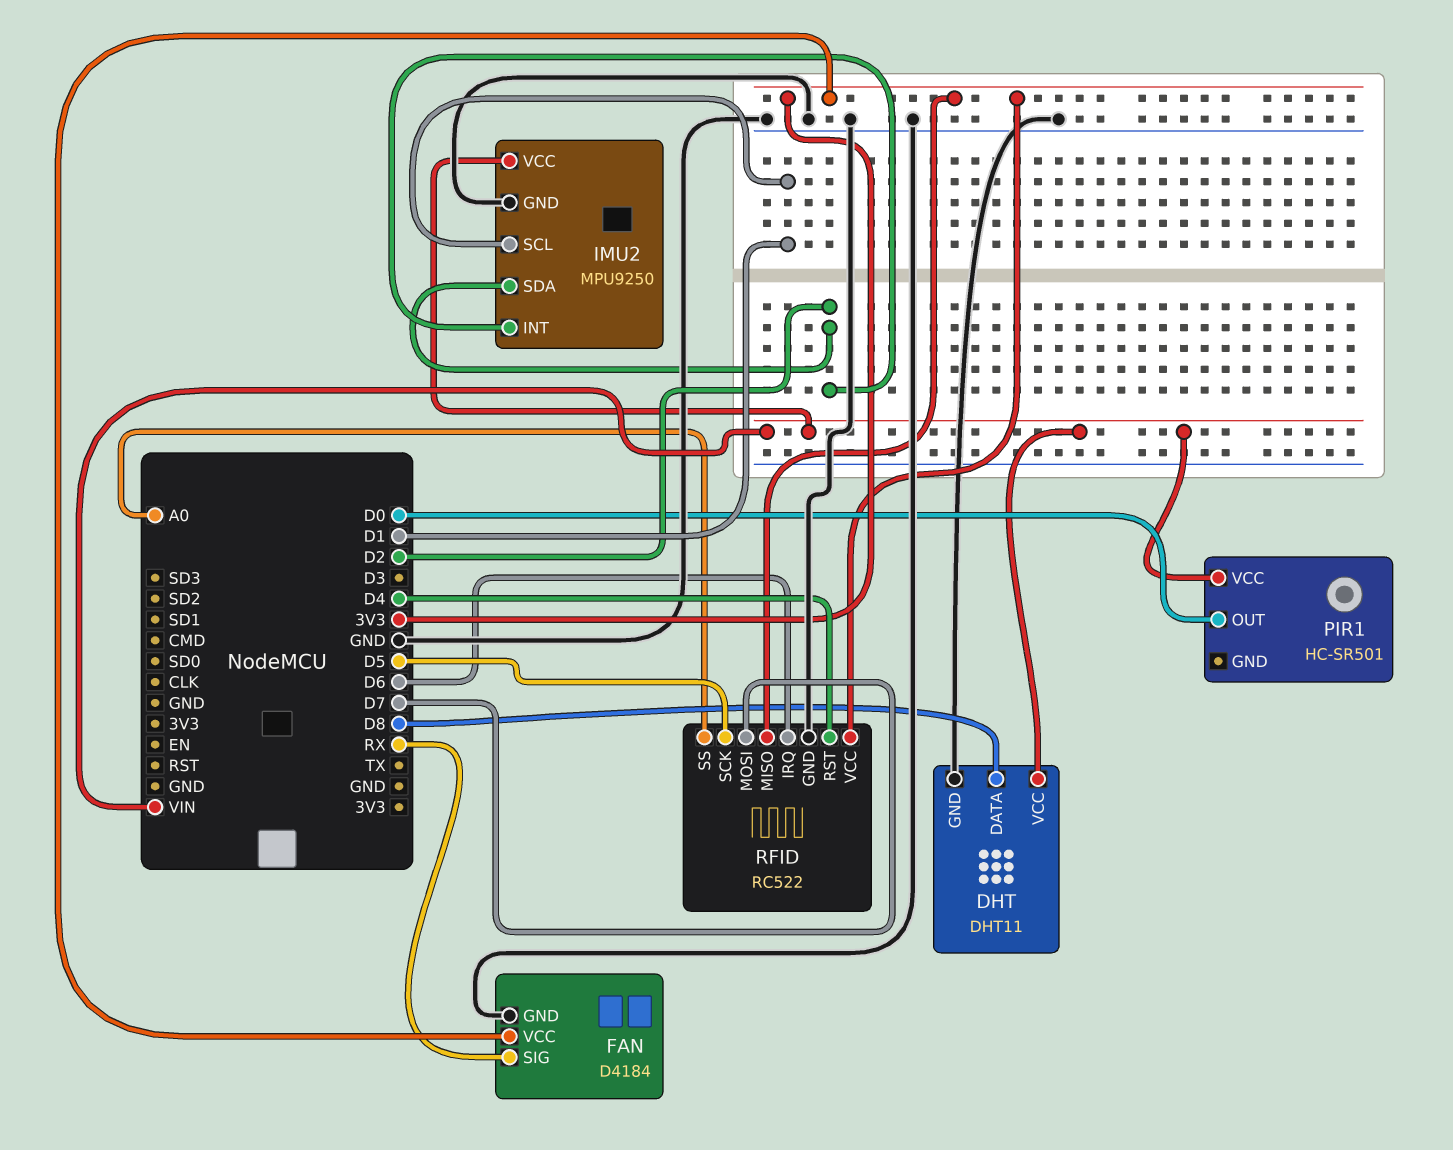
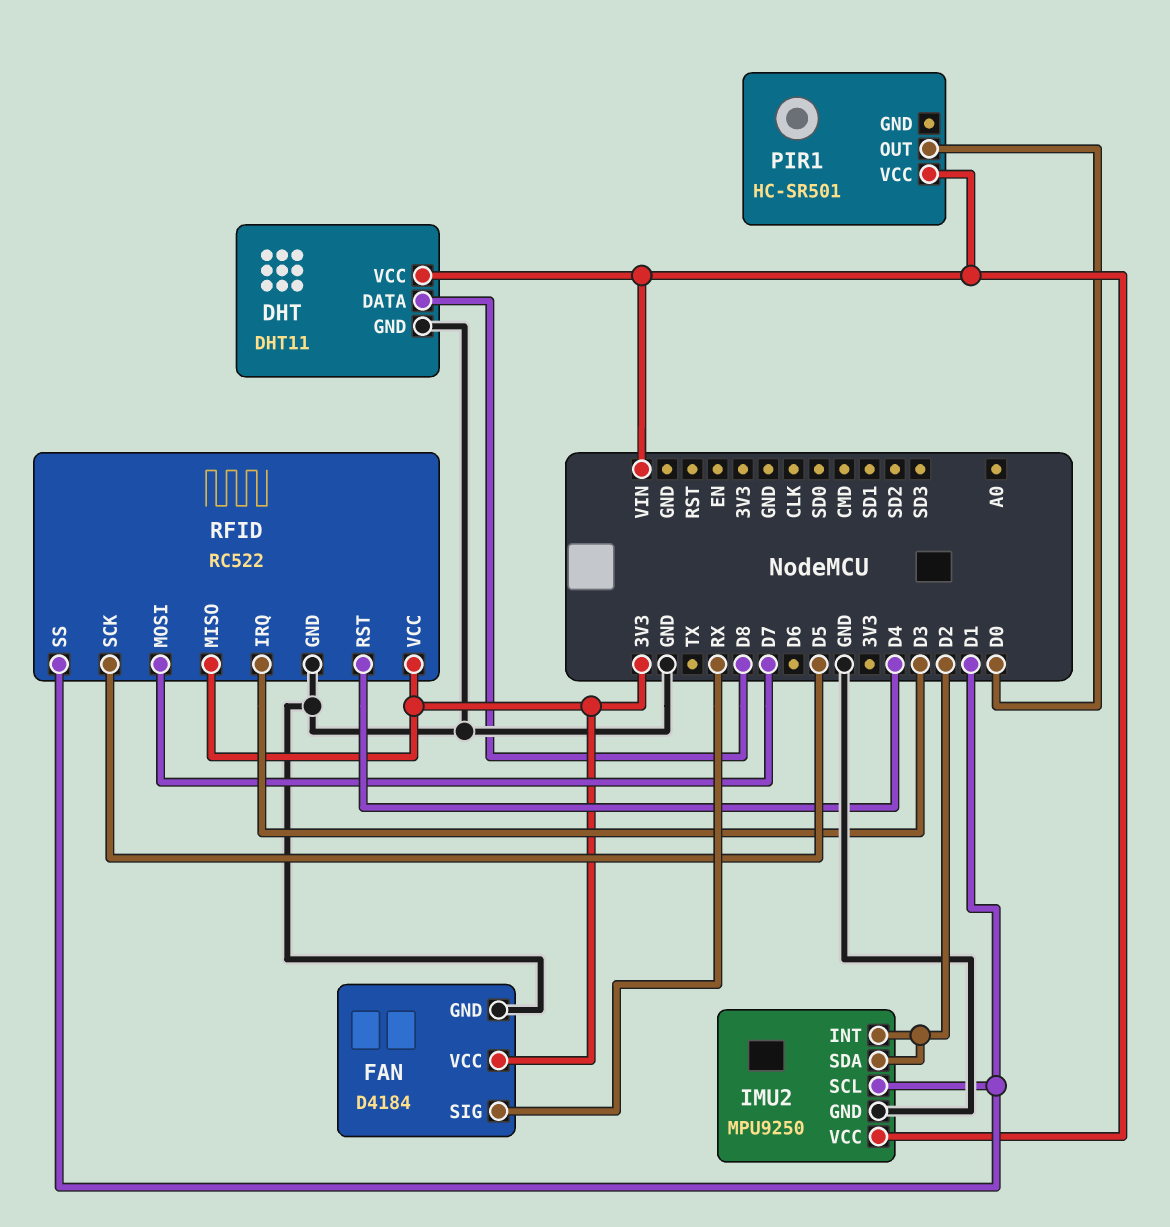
RFID pin IRQ: D6 -> D3
RFID pin SS: A0 -> D1

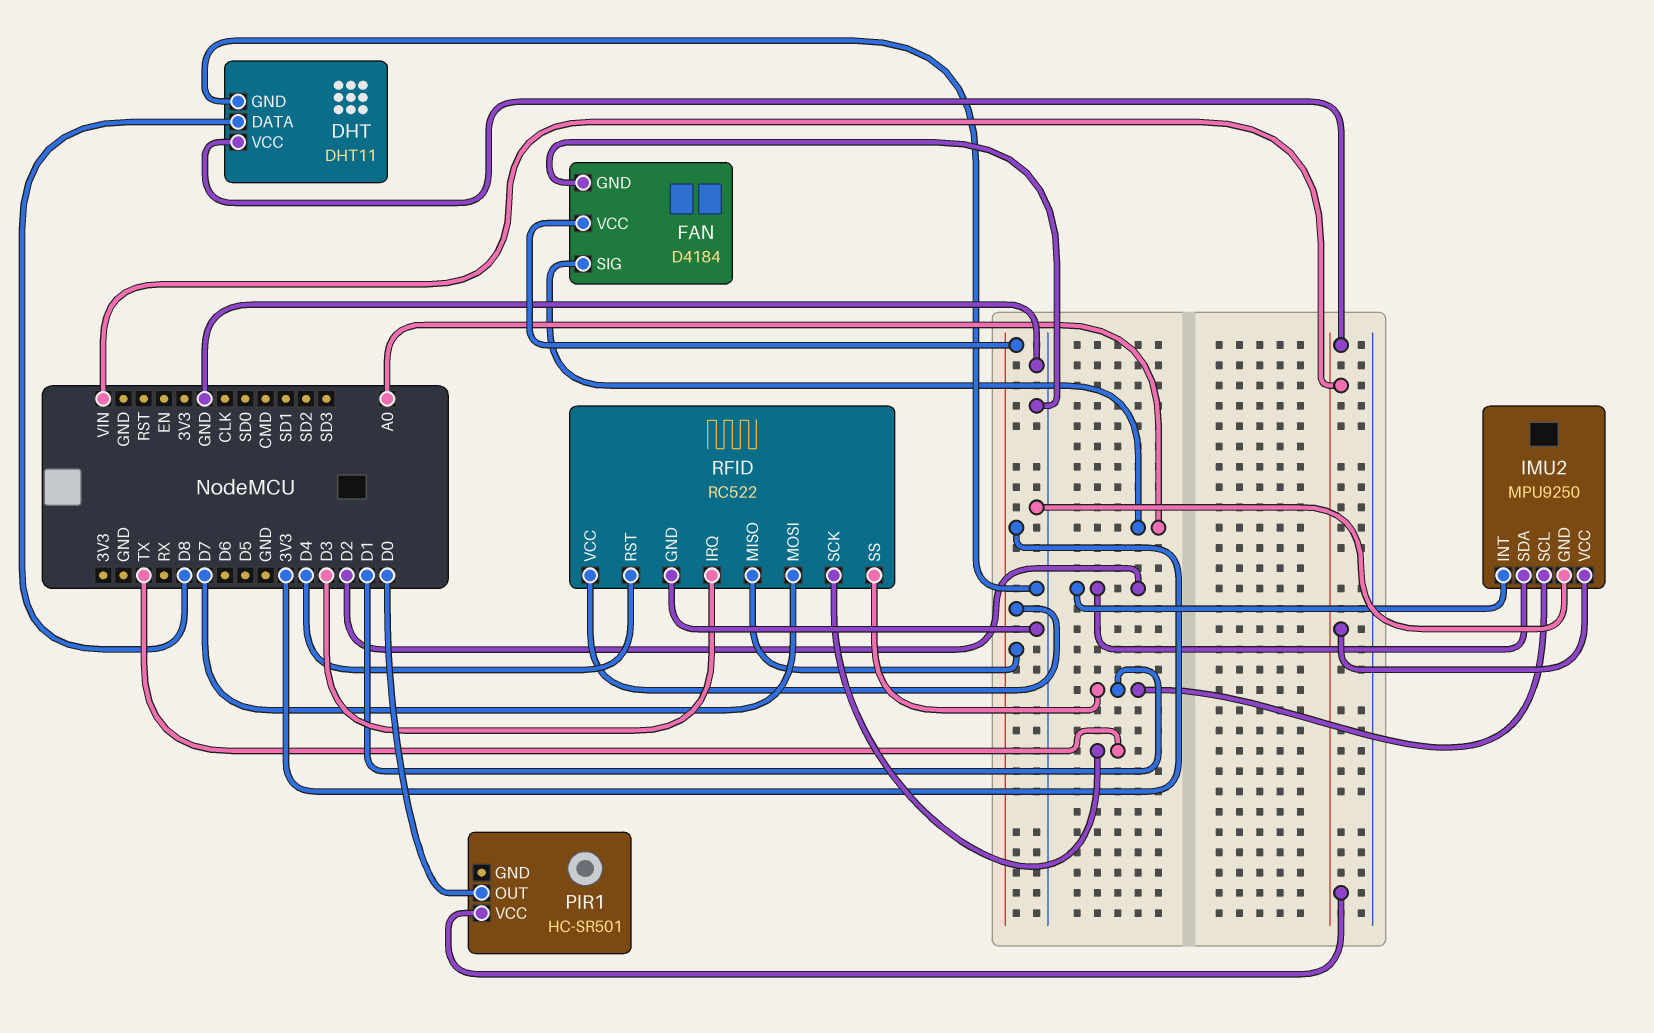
FAN pin SIG: RX -> A0
RFID pin SCK: D5 -> TX

